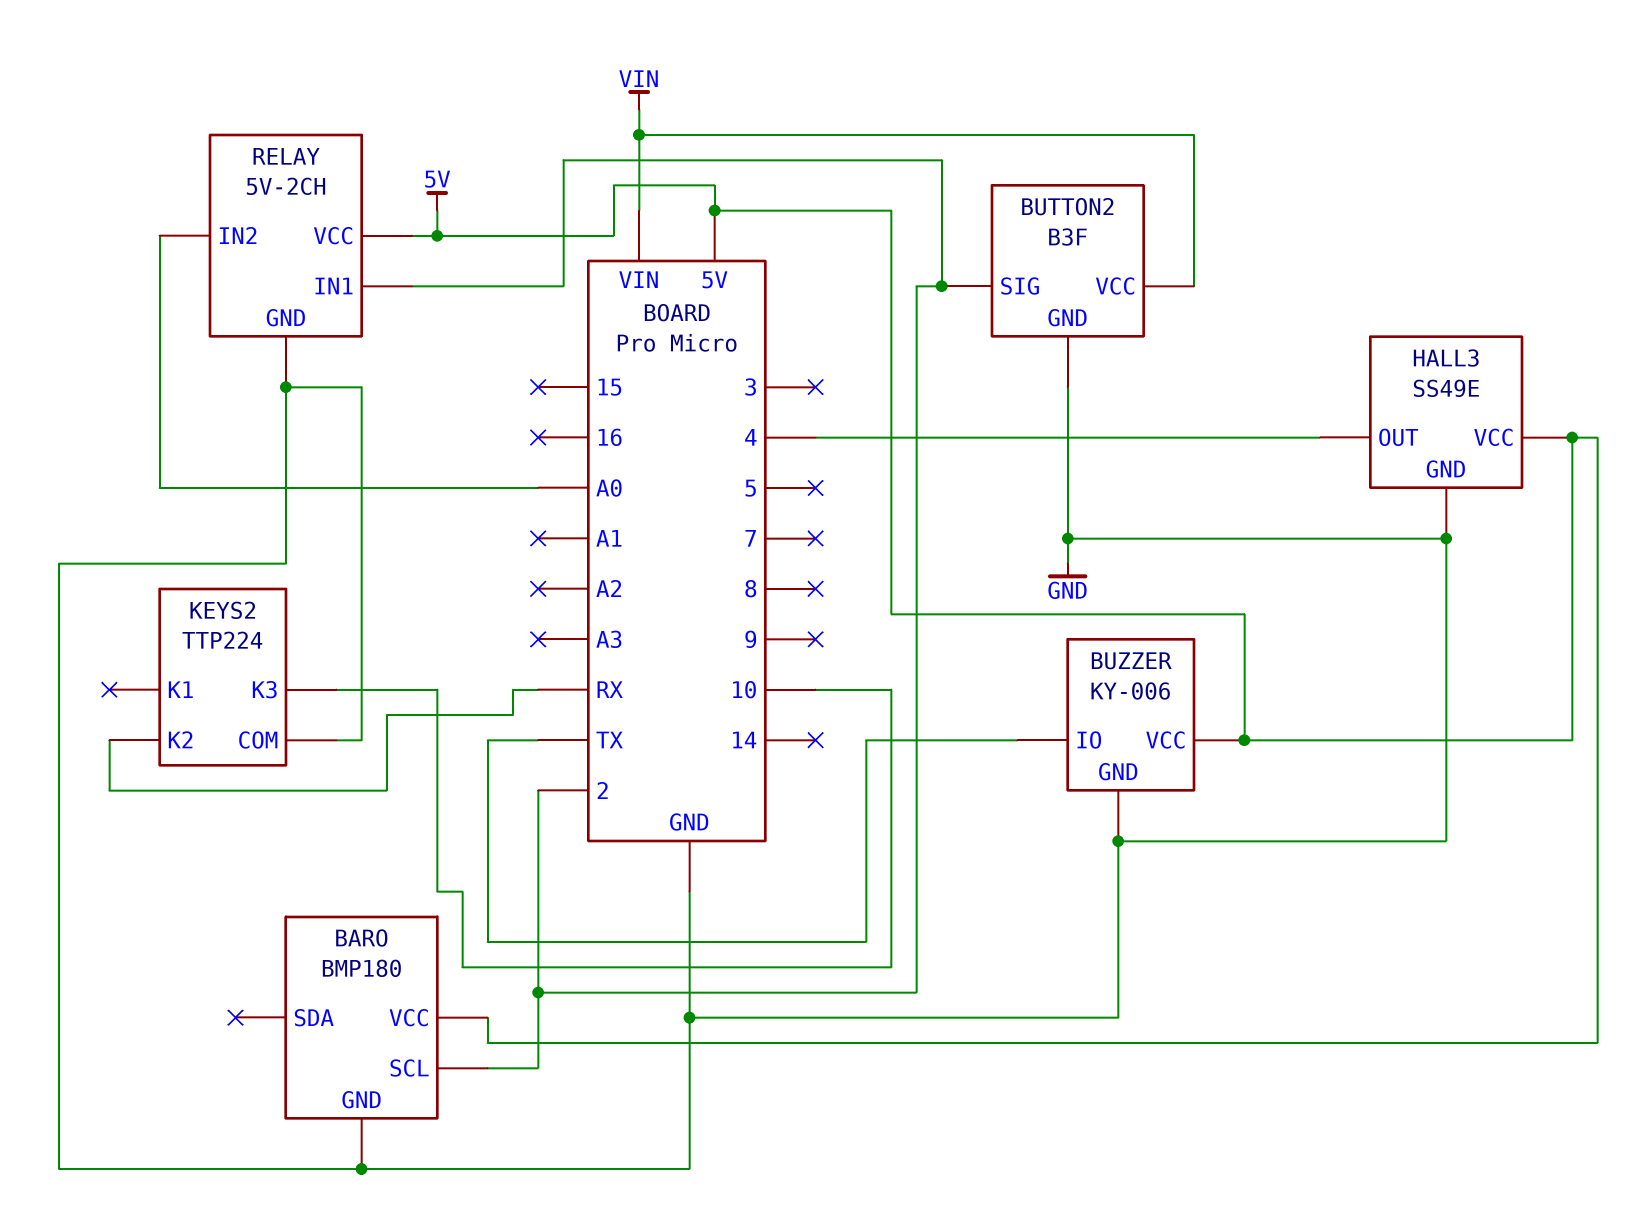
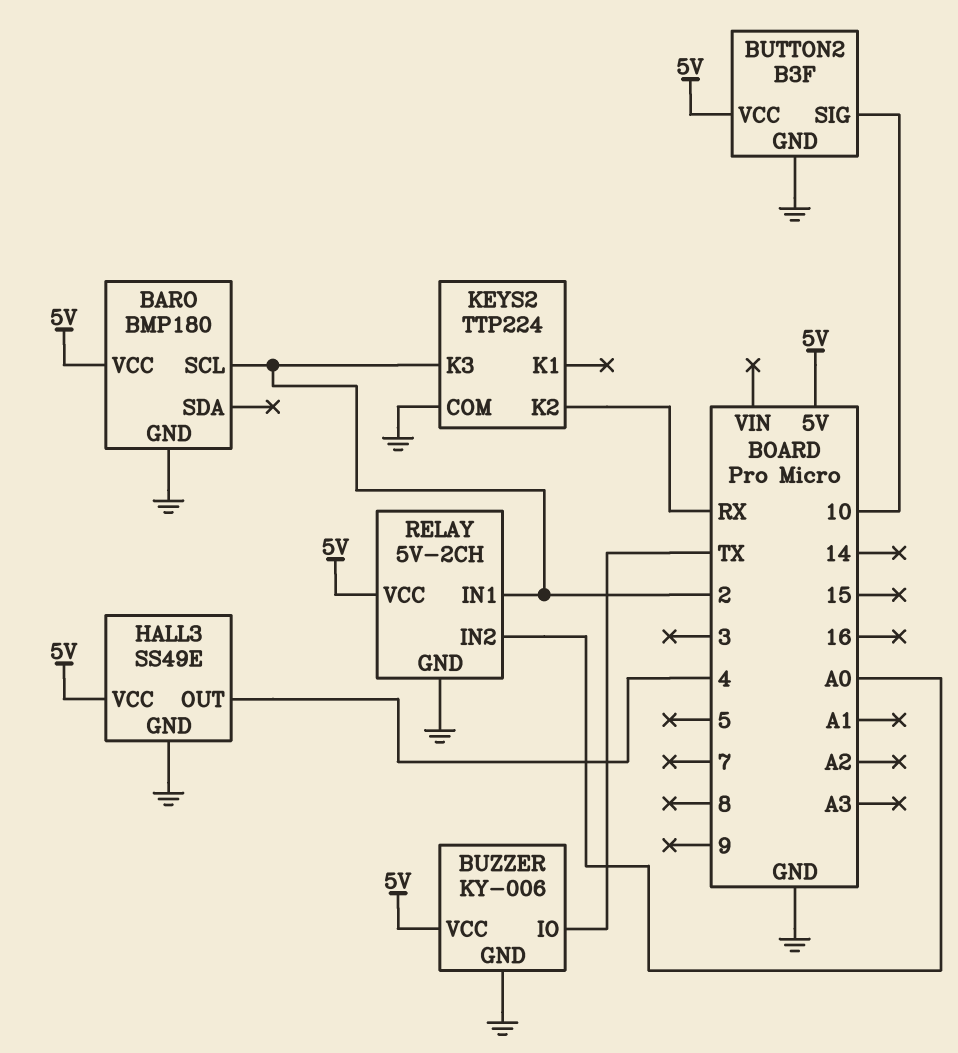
BUTTON2 pin SIG: 2 -> 10
BUTTON2 pin VCC: VIN -> 5V
KEYS2 pin K3: 10 -> 2

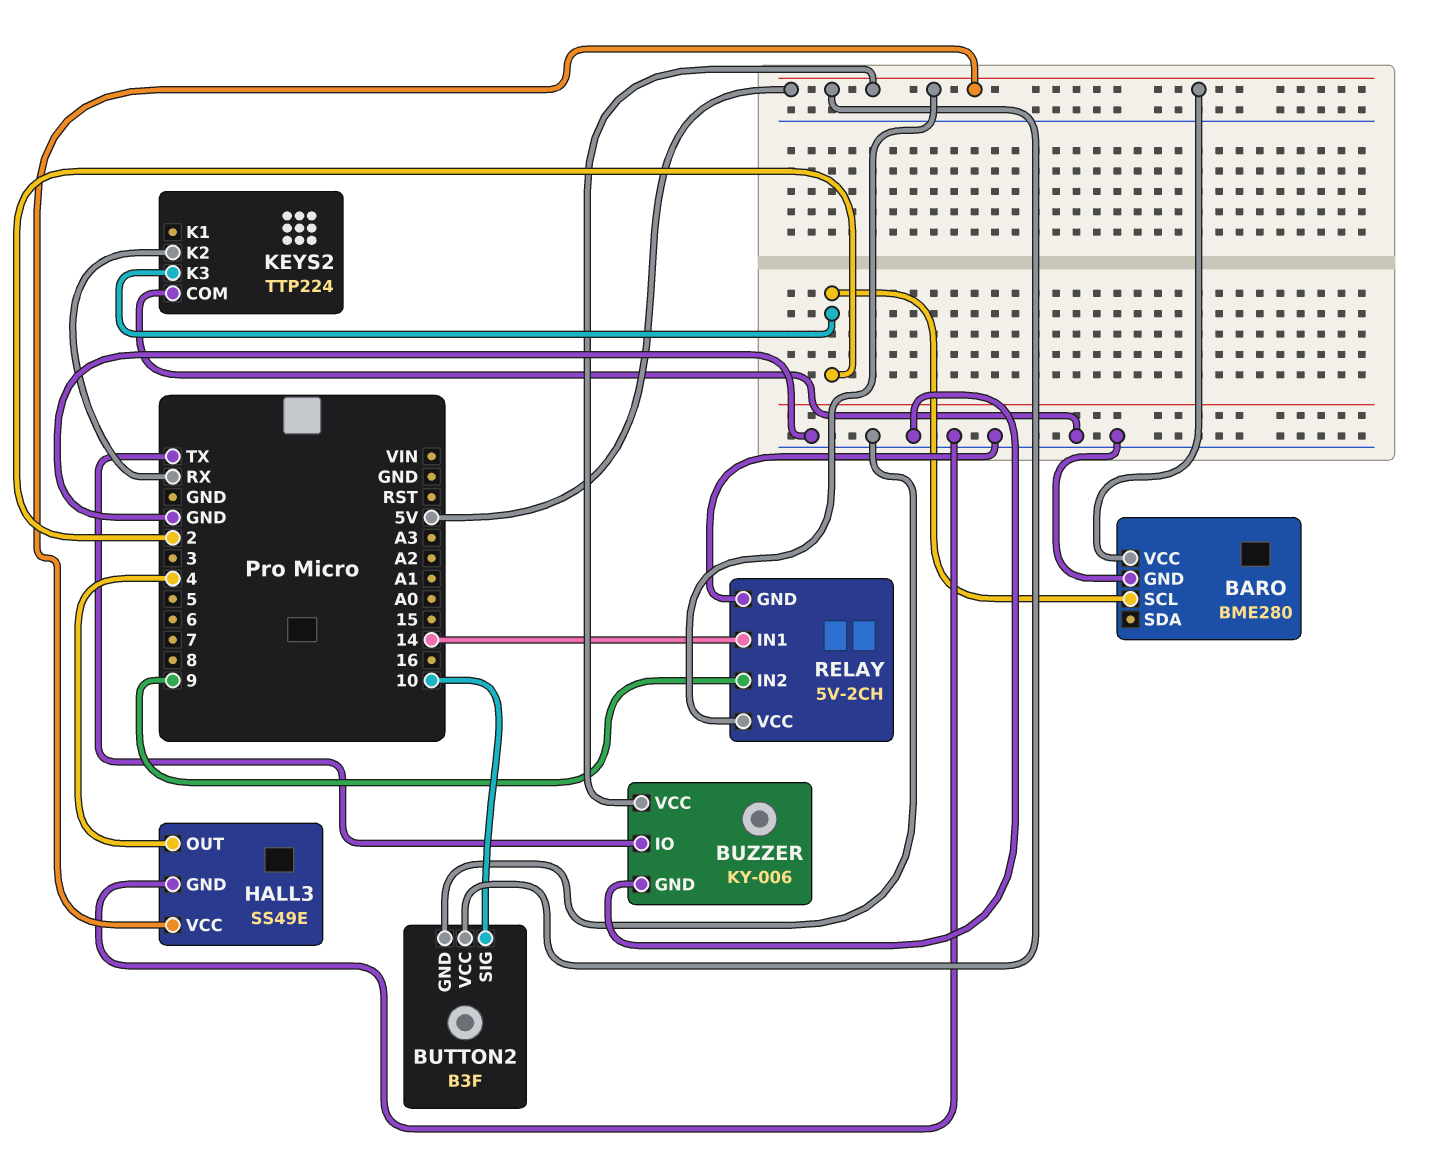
BARO: BMP180 -> BME280
RELAY pin IN1: 2 -> 14
RELAY pin IN2: A0 -> 9

